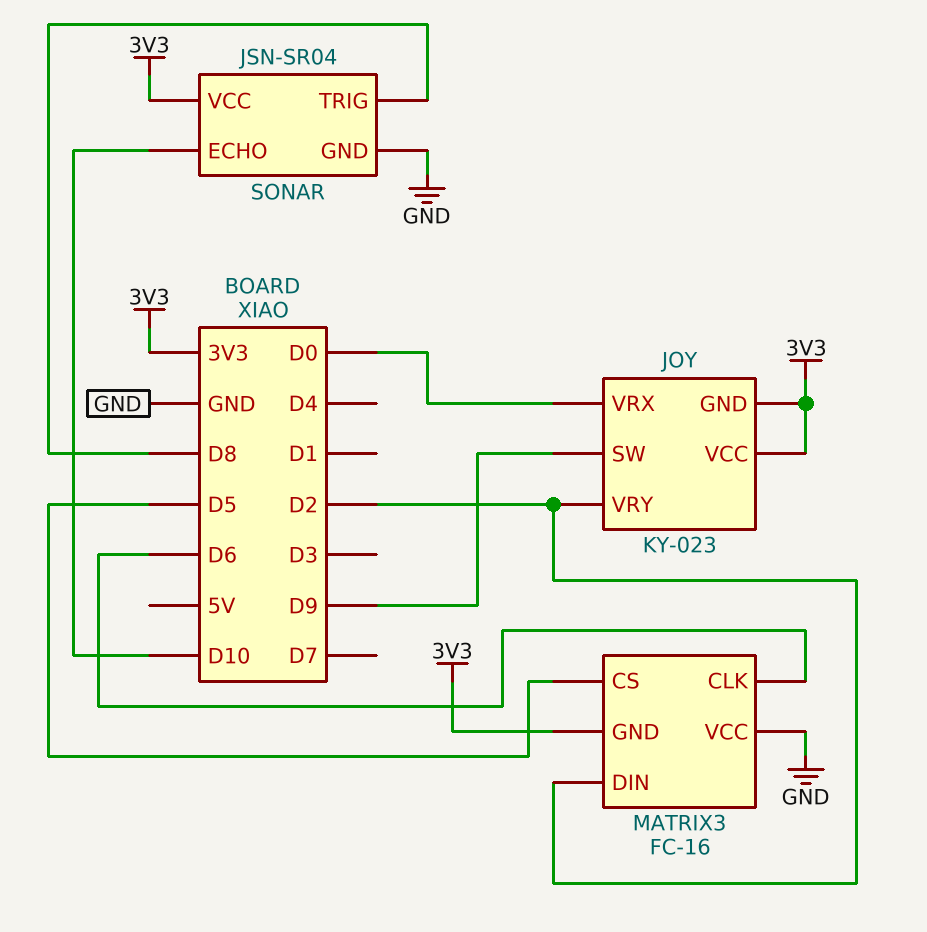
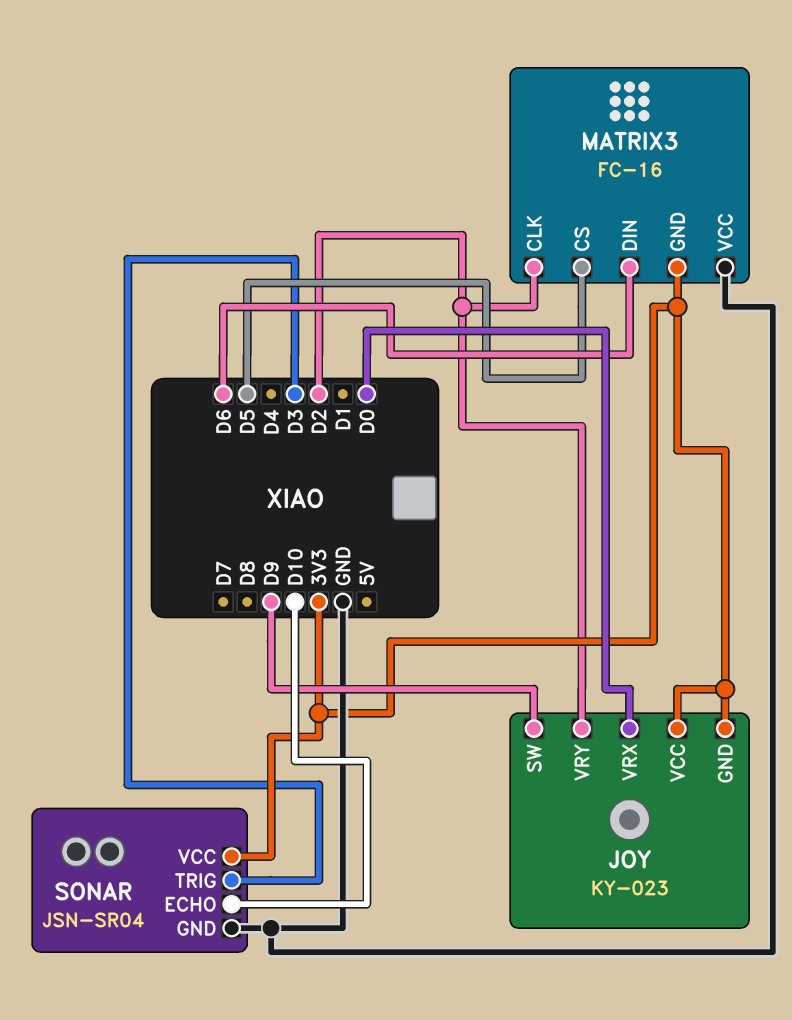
MATRIX3 pin CLK: D6 -> D2
MATRIX3 pin DIN: D2 -> D6
SONAR pin TRIG: D8 -> D3

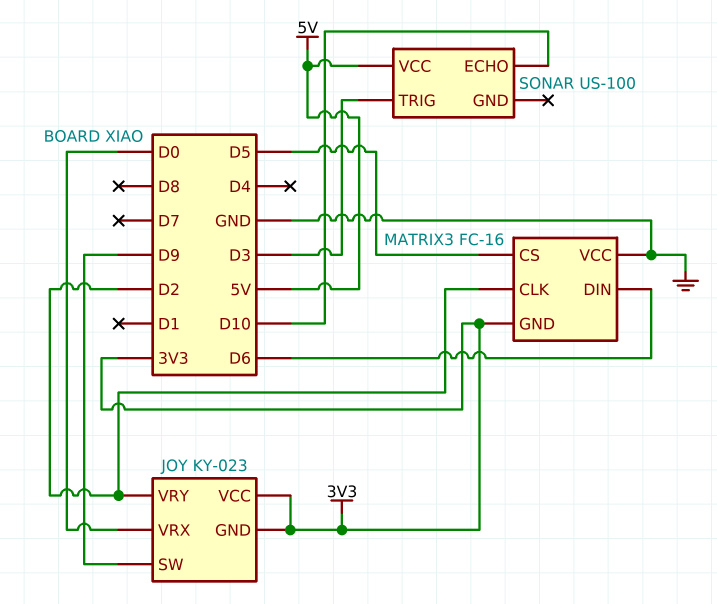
SONAR: JSN-SR04 -> US-100
SONAR pin GND: GND -> none
SONAR pin VCC: 3V3 -> 5V

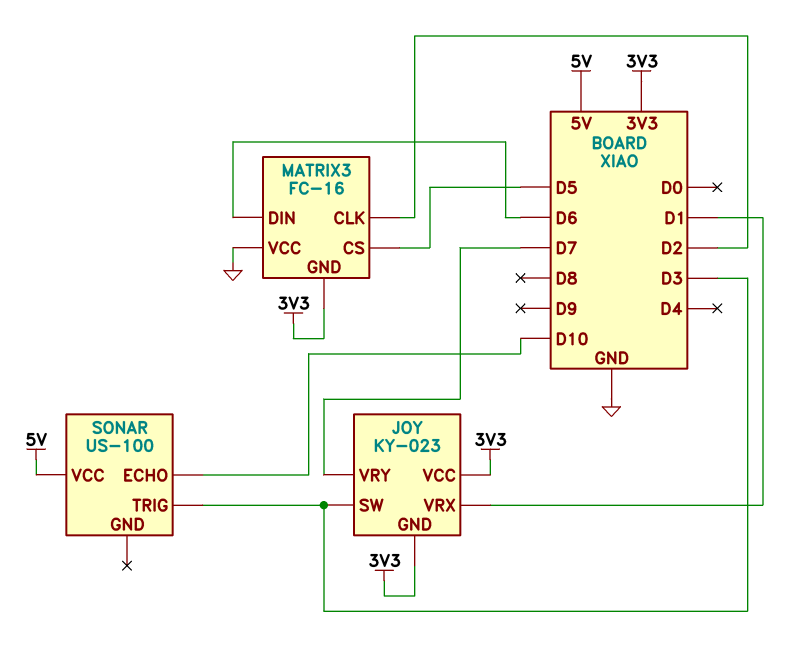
JOY pin SW: D9 -> D3
JOY pin VRX: D0 -> D1
JOY pin VRY: D2 -> D7

